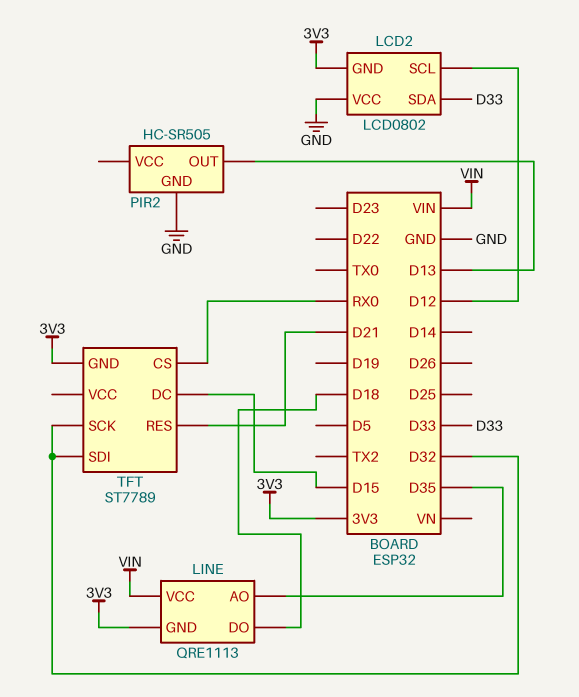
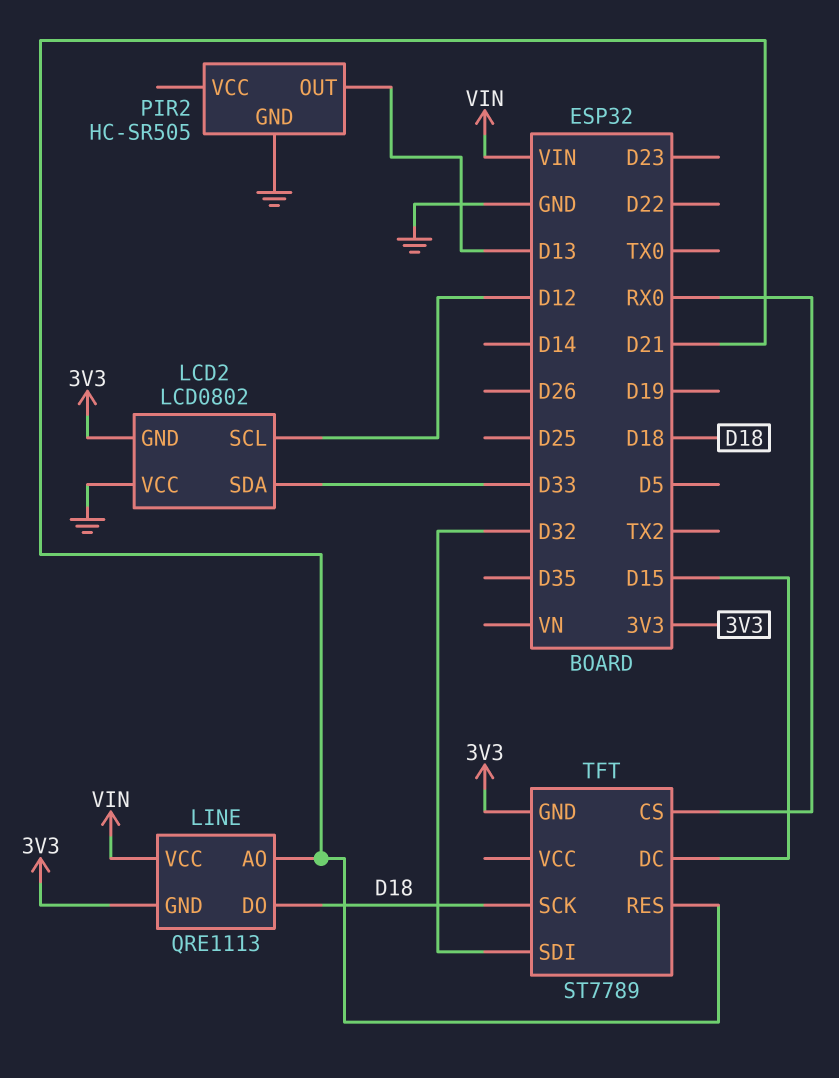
LINE pin AO: D35 -> D21
TFT pin SCK: D32 -> D18

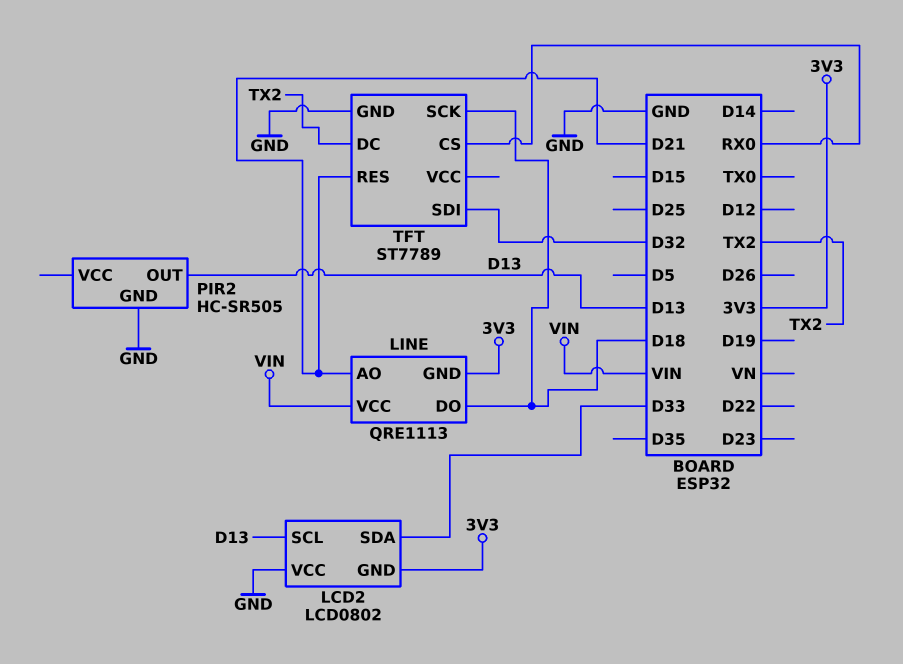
LCD2 pin SCL: D12 -> D13
TFT pin DC: D15 -> TX2
TFT pin GND: 3V3 -> GND

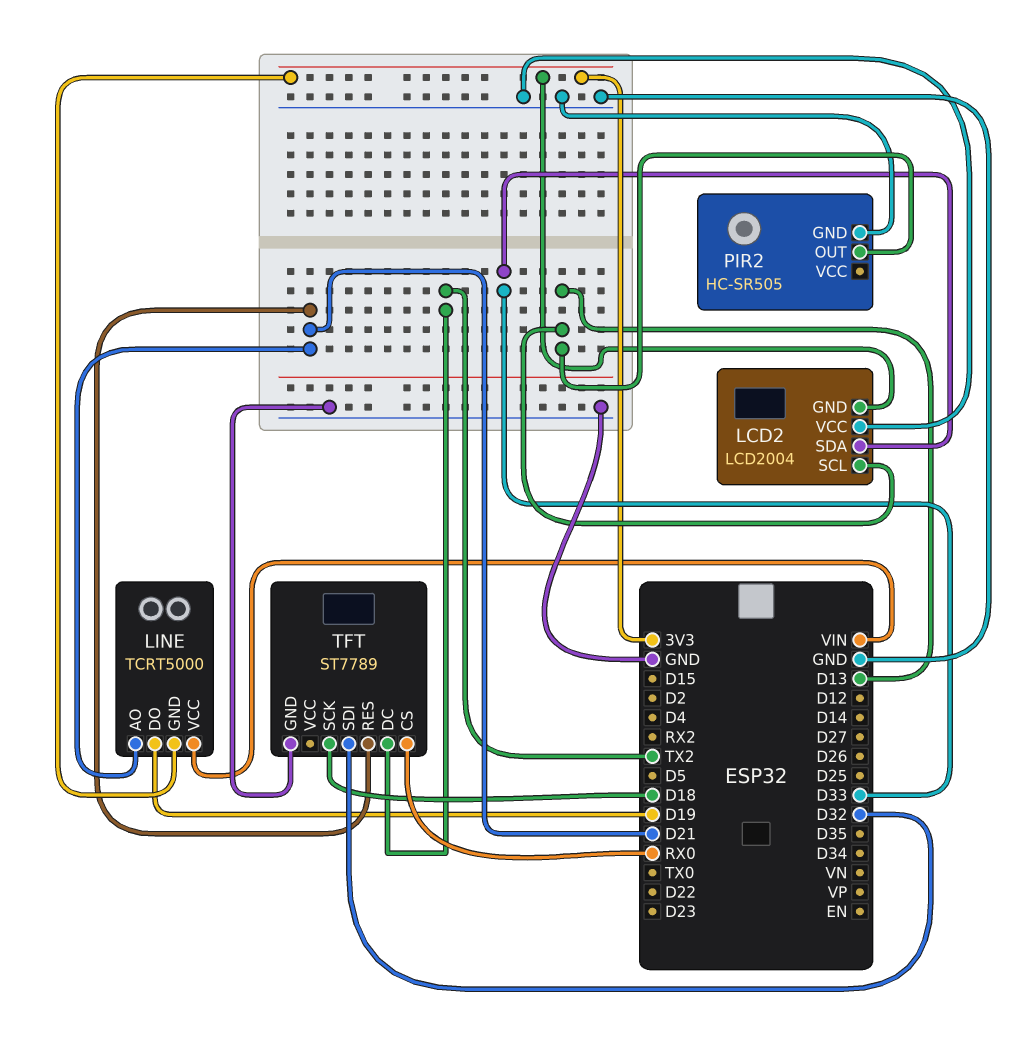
LCD2: LCD0802 -> LCD2004
LINE: QRE1113 -> TCRT5000
LINE pin DO: D18 -> D19

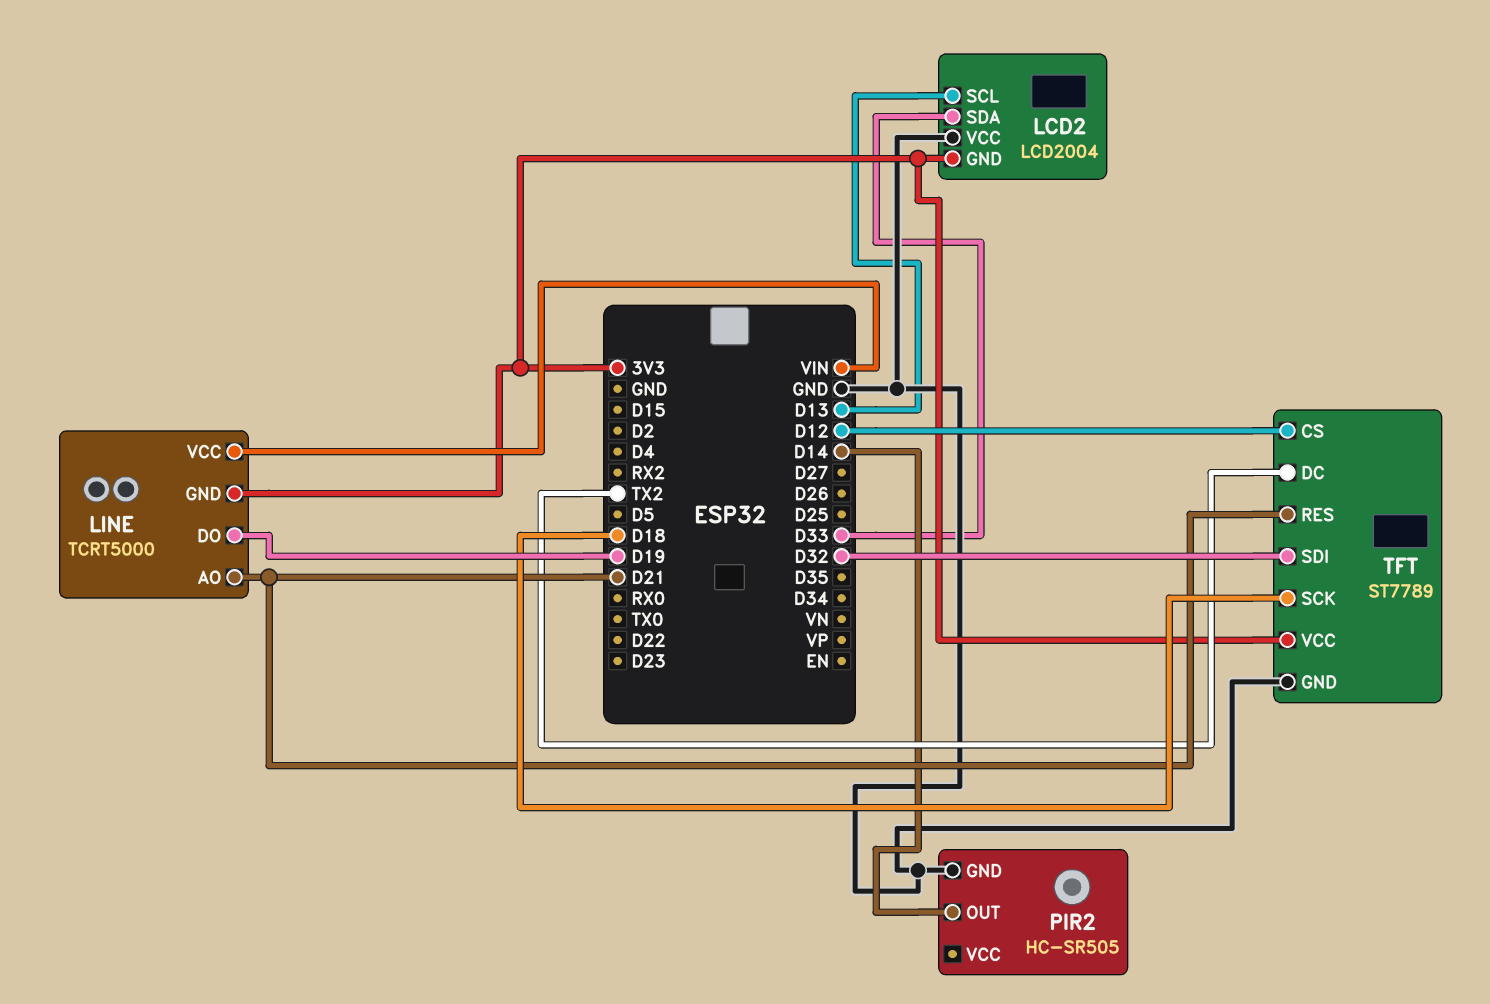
PIR2 pin OUT: D13 -> D14
TFT pin CS: RX0 -> D12
TFT pin VCC: none -> 3V3

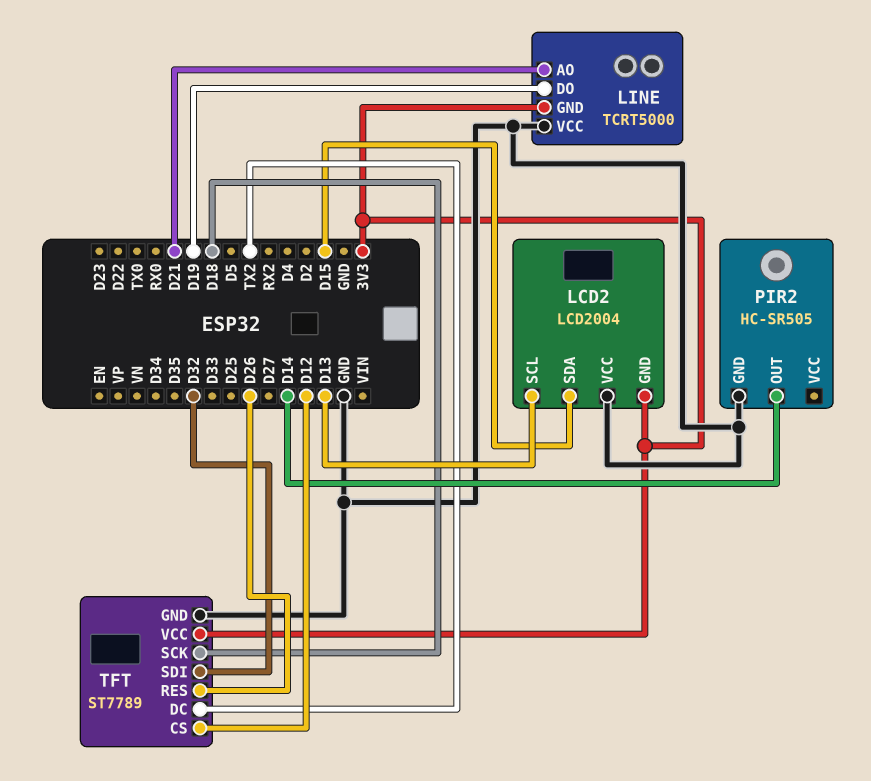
LCD2 pin SDA: D33 -> D15
LINE pin VCC: VIN -> GND
TFT pin RES: D21 -> D26

